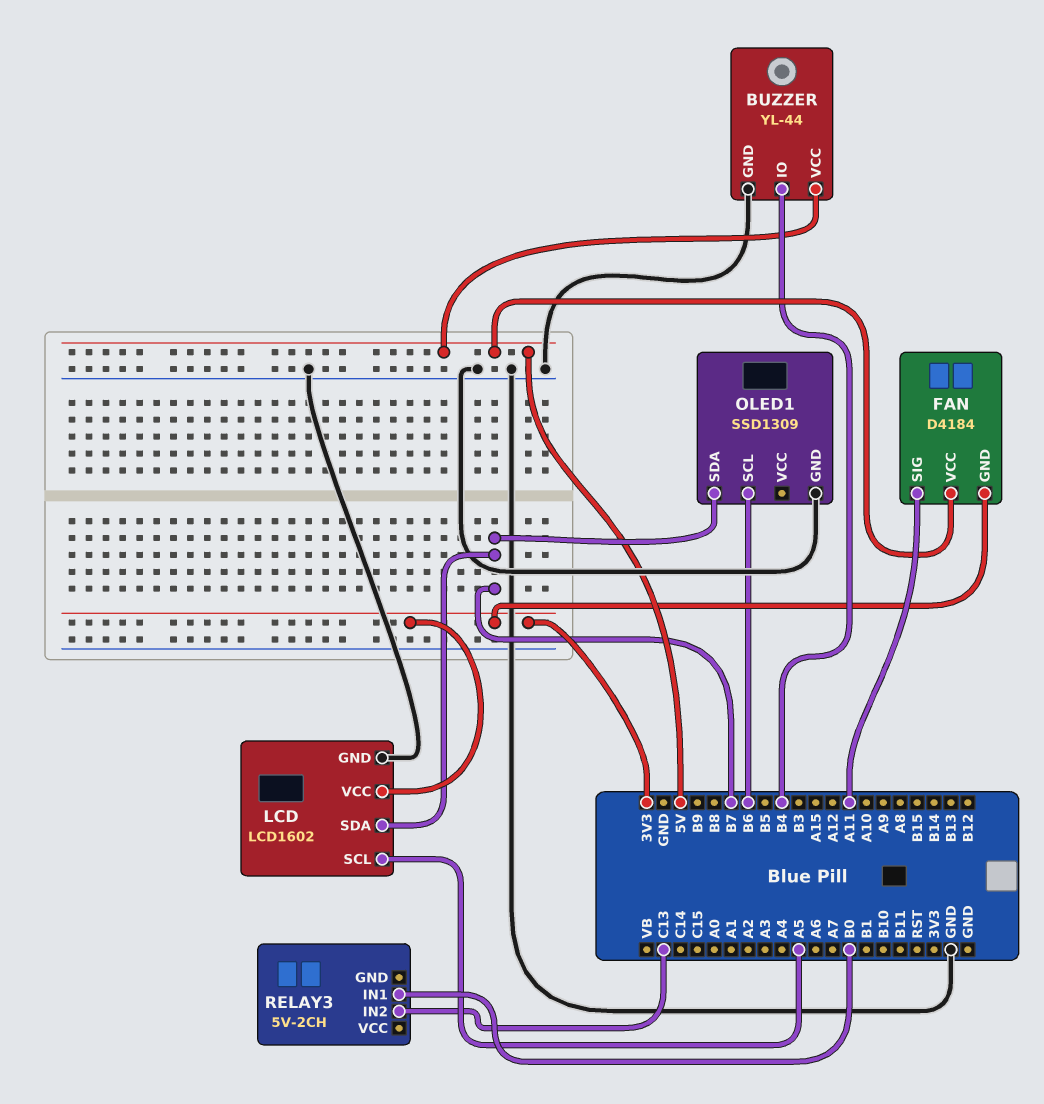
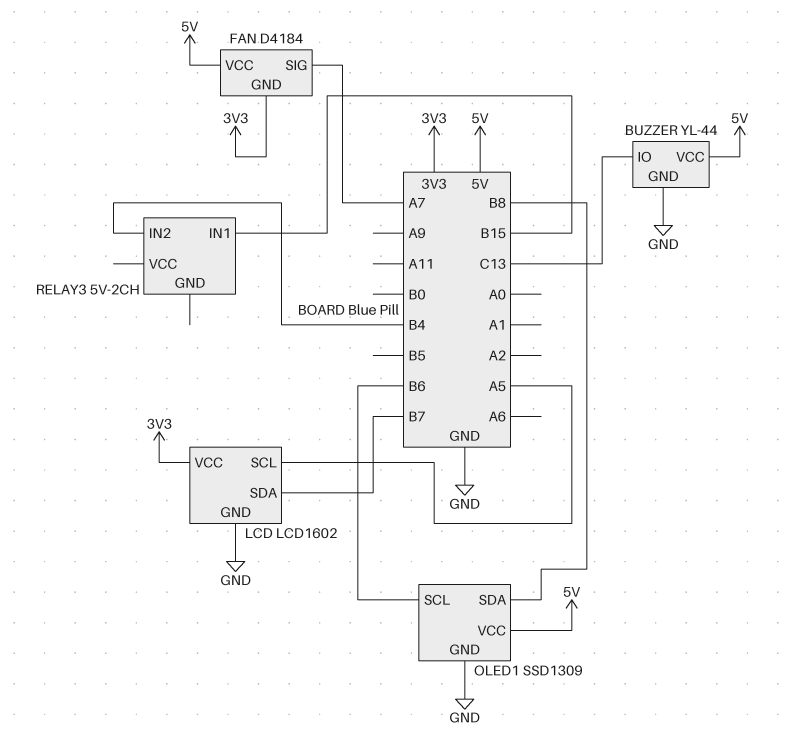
BUZZER pin IO: B4 -> C13
FAN pin SIG: A11 -> A7
OLED1 pin SDA: B7 -> B8
OLED1 pin VCC: none -> 5V
RELAY3 pin IN1: B0 -> B15
RELAY3 pin IN2: C13 -> B4

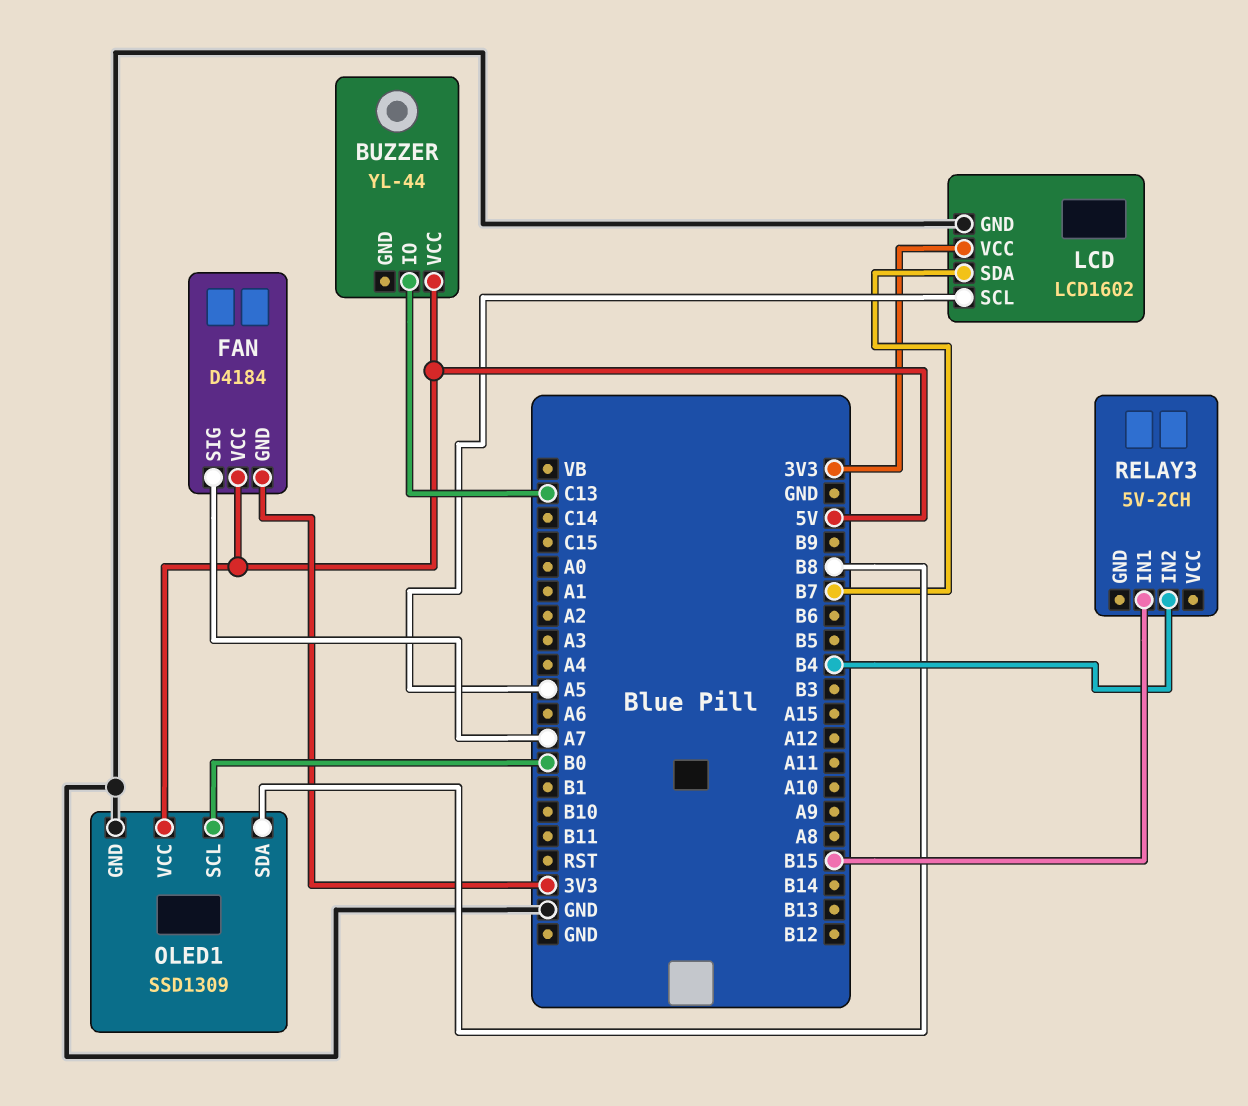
BUZZER pin GND: GND -> none
OLED1 pin SCL: B6 -> B0

